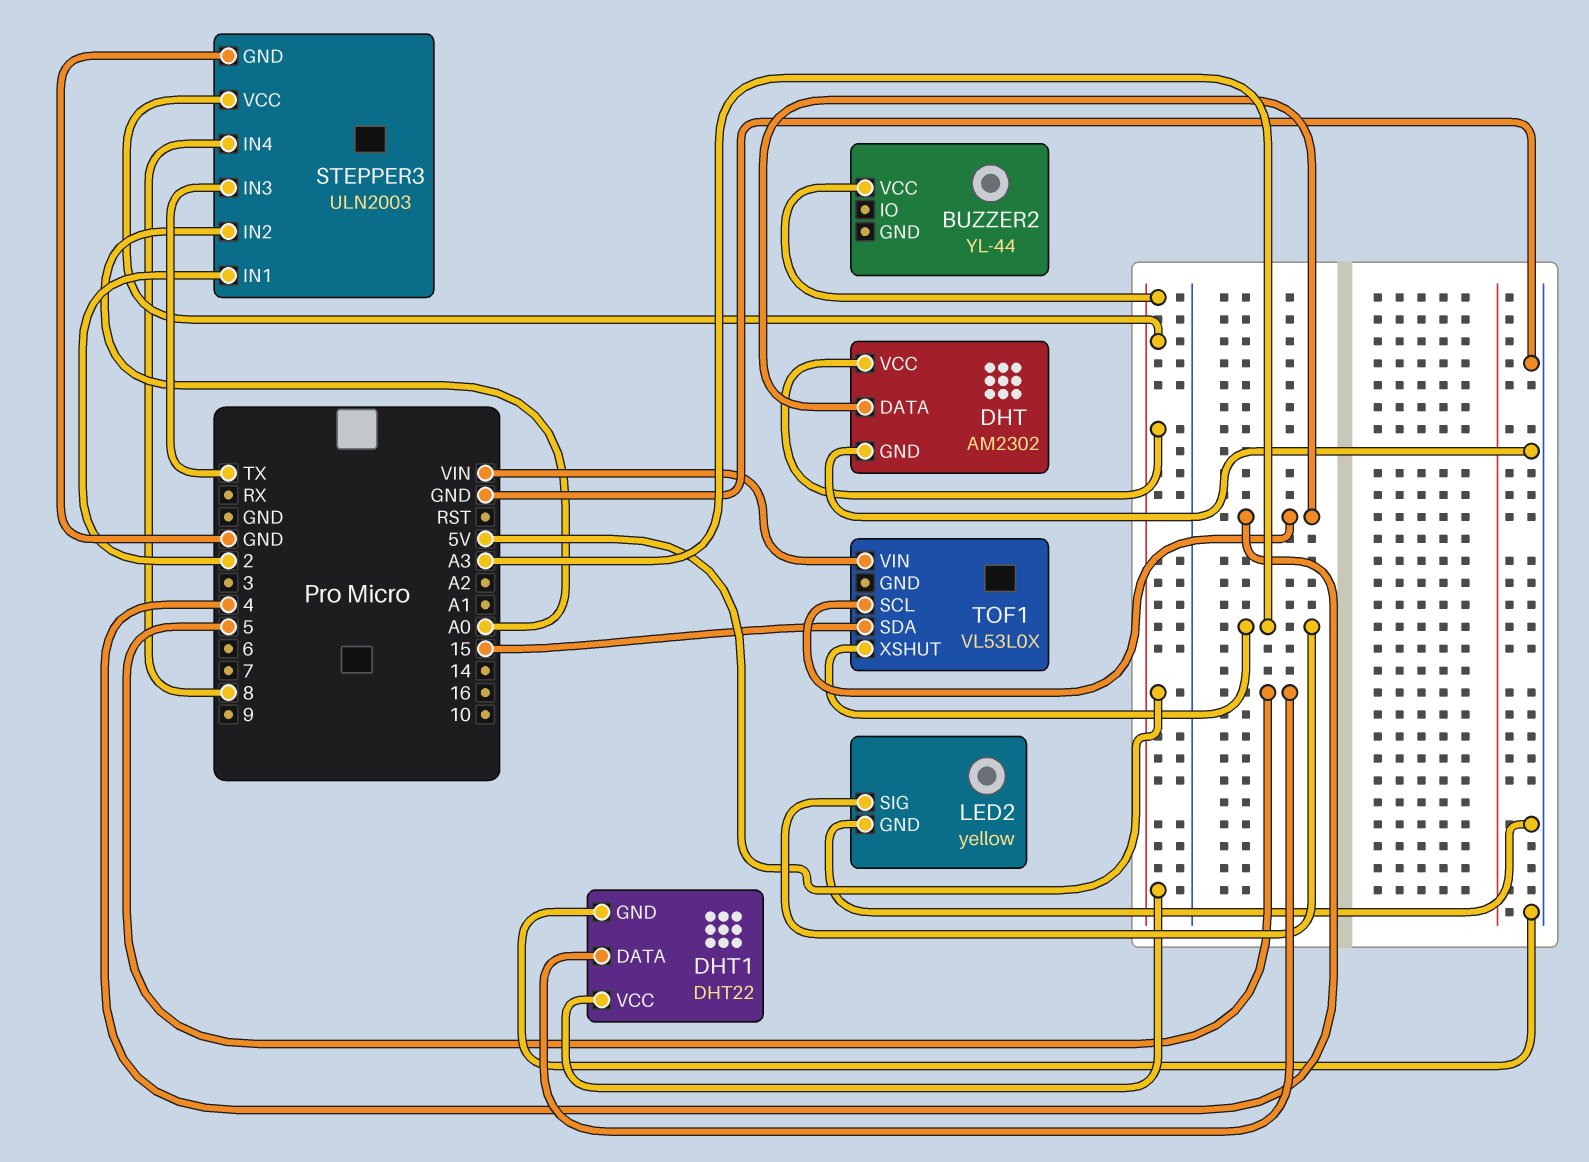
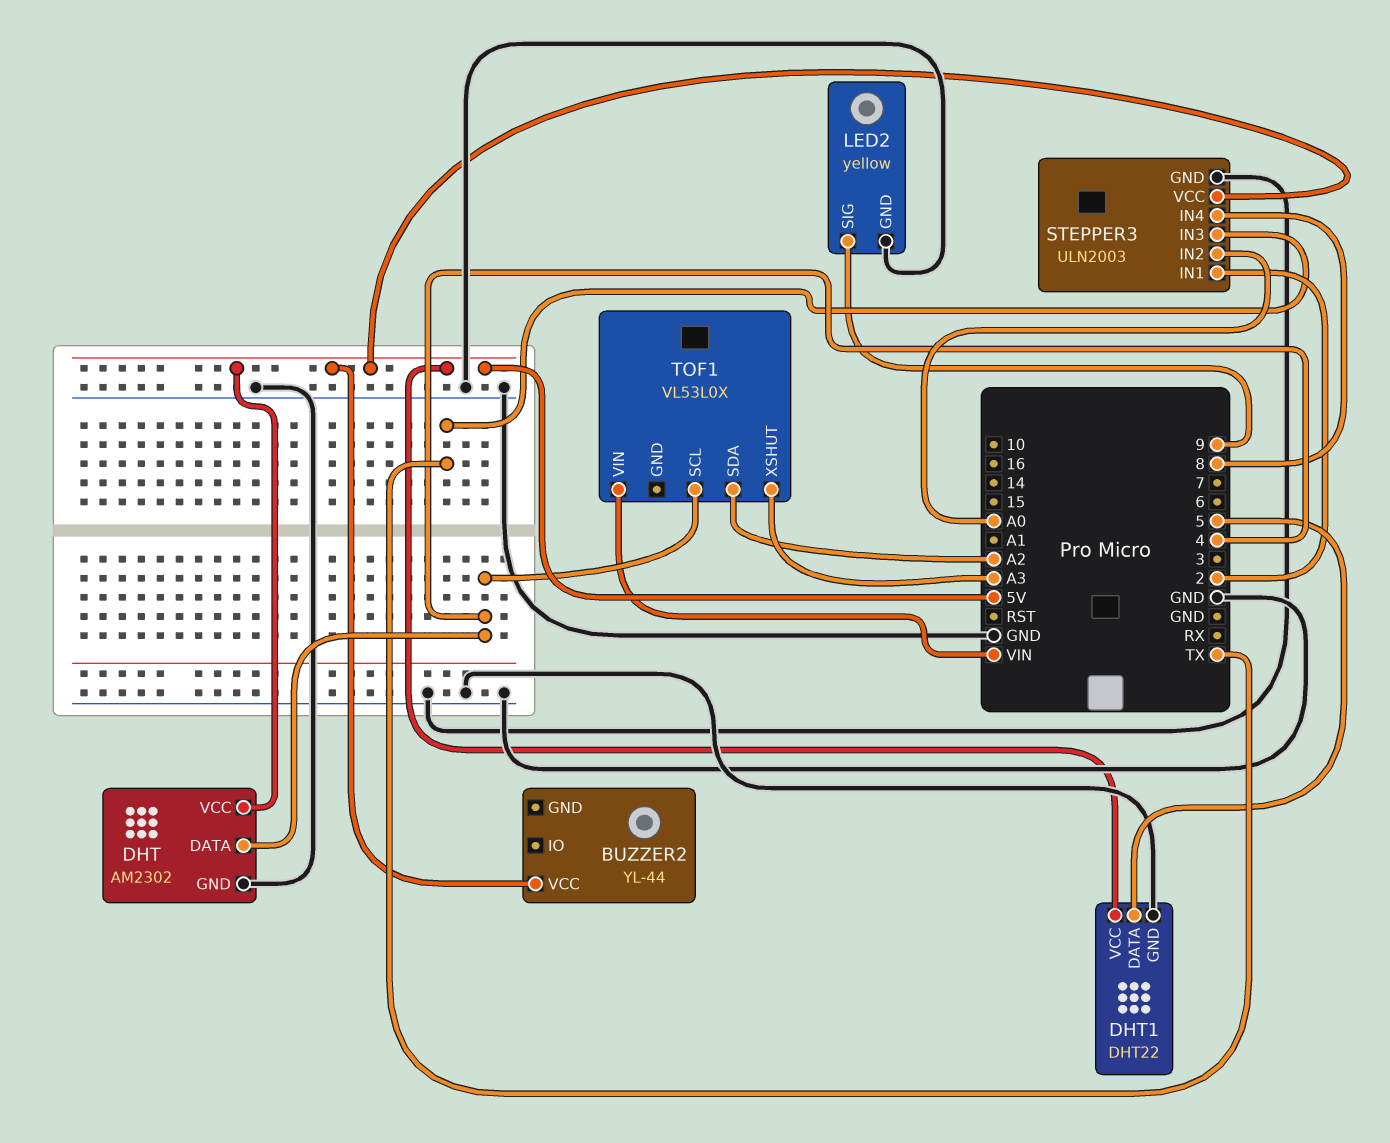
LED2 pin SIG: A3 -> 9
TOF1 pin SDA: 15 -> A2

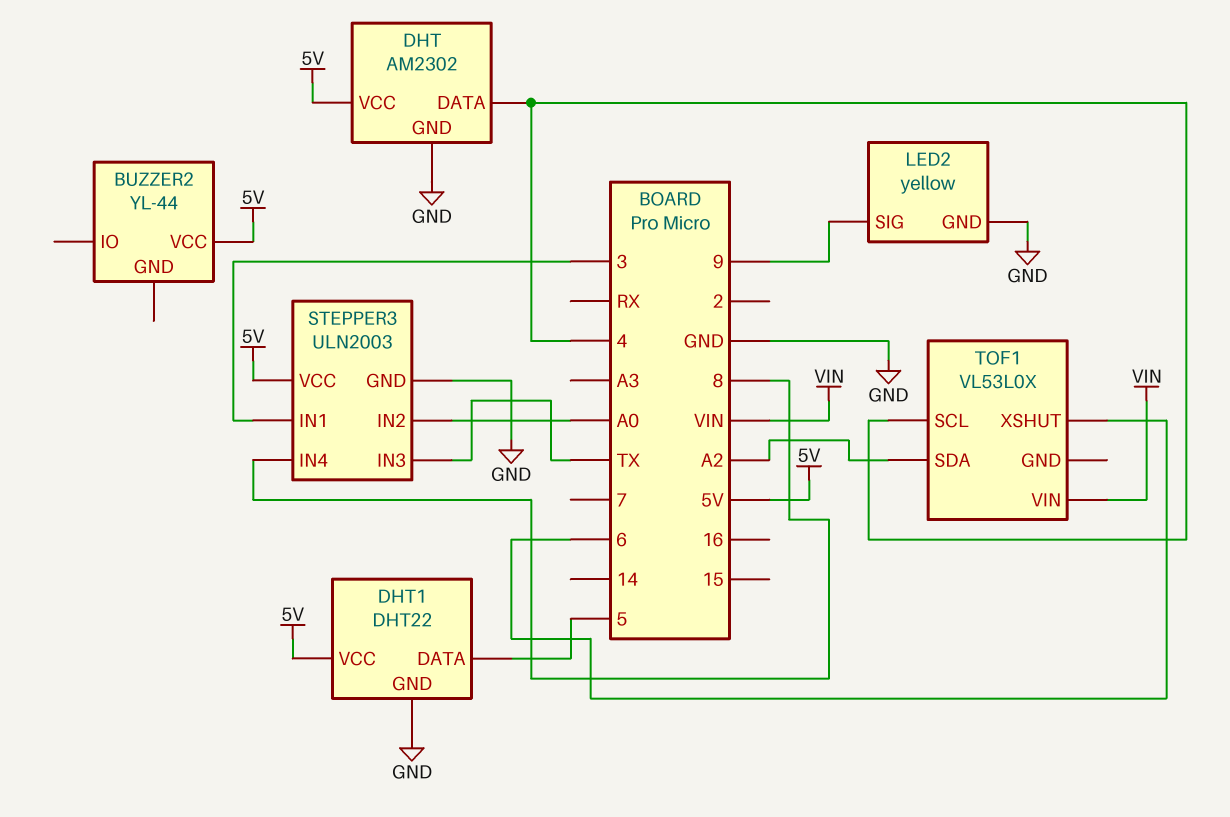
STEPPER3 pin IN1: 2 -> 3
TOF1 pin XSHUT: A3 -> 6

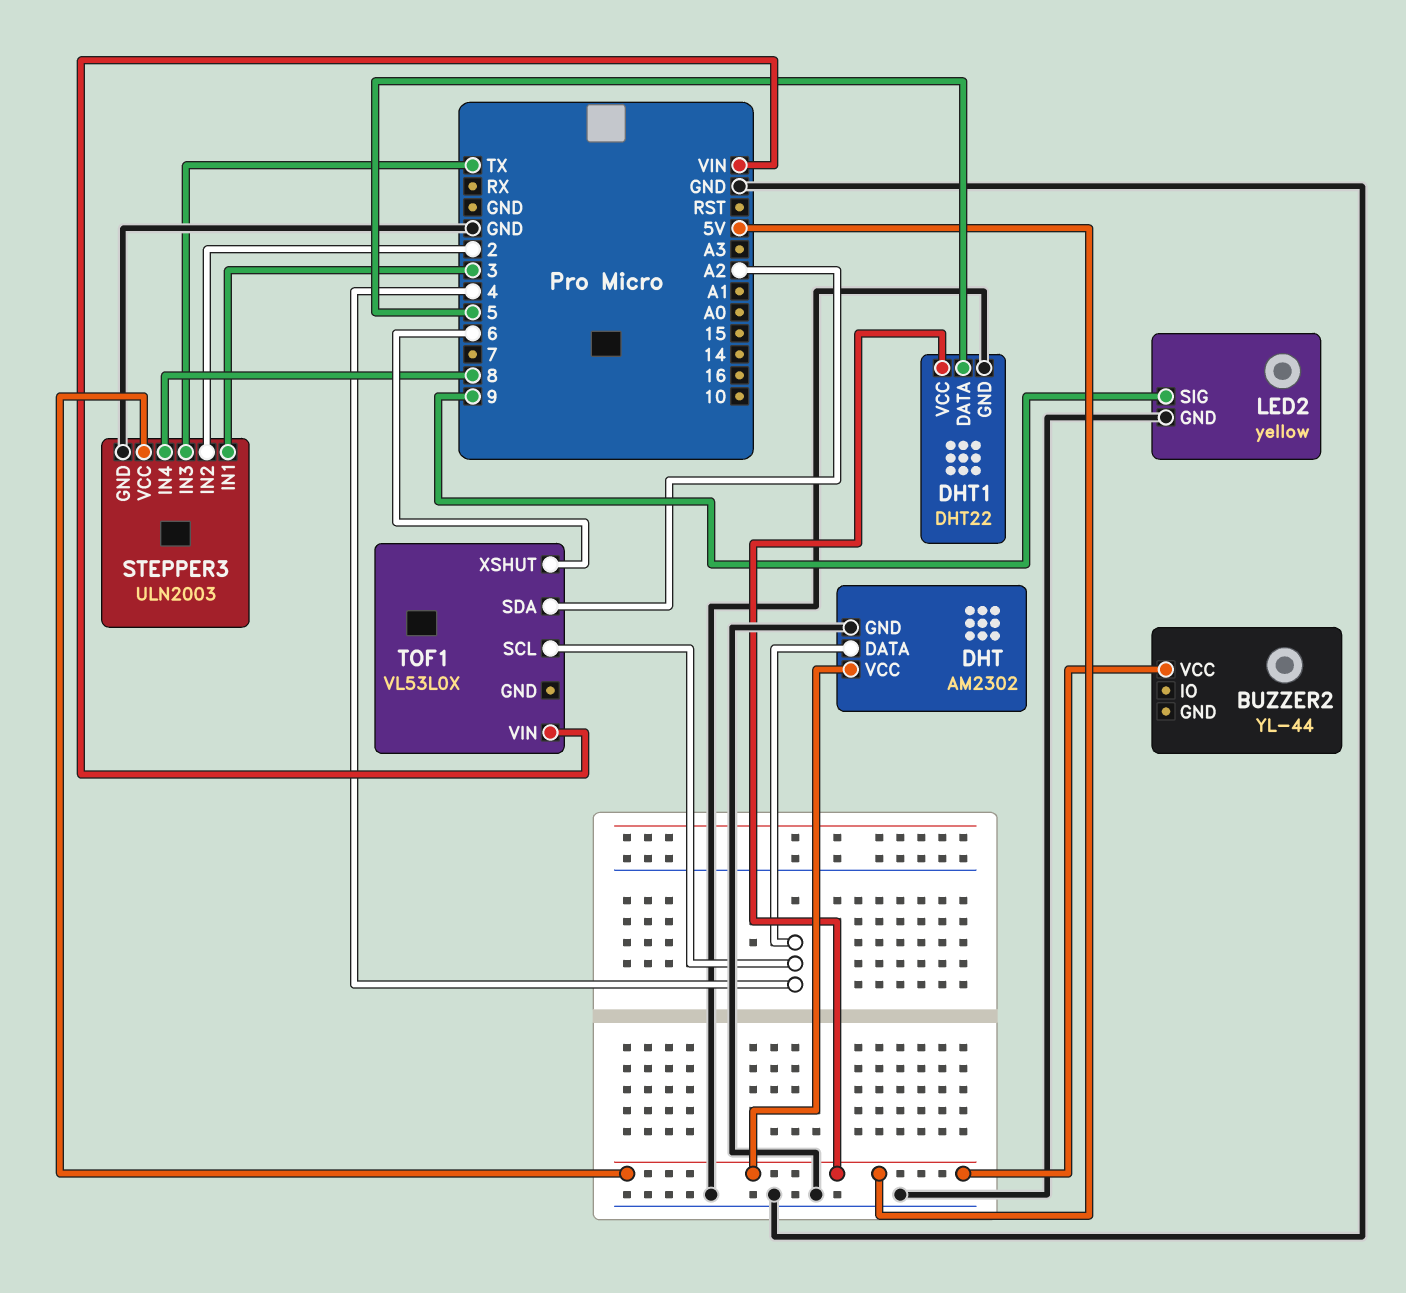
STEPPER3 pin IN2: A0 -> 2

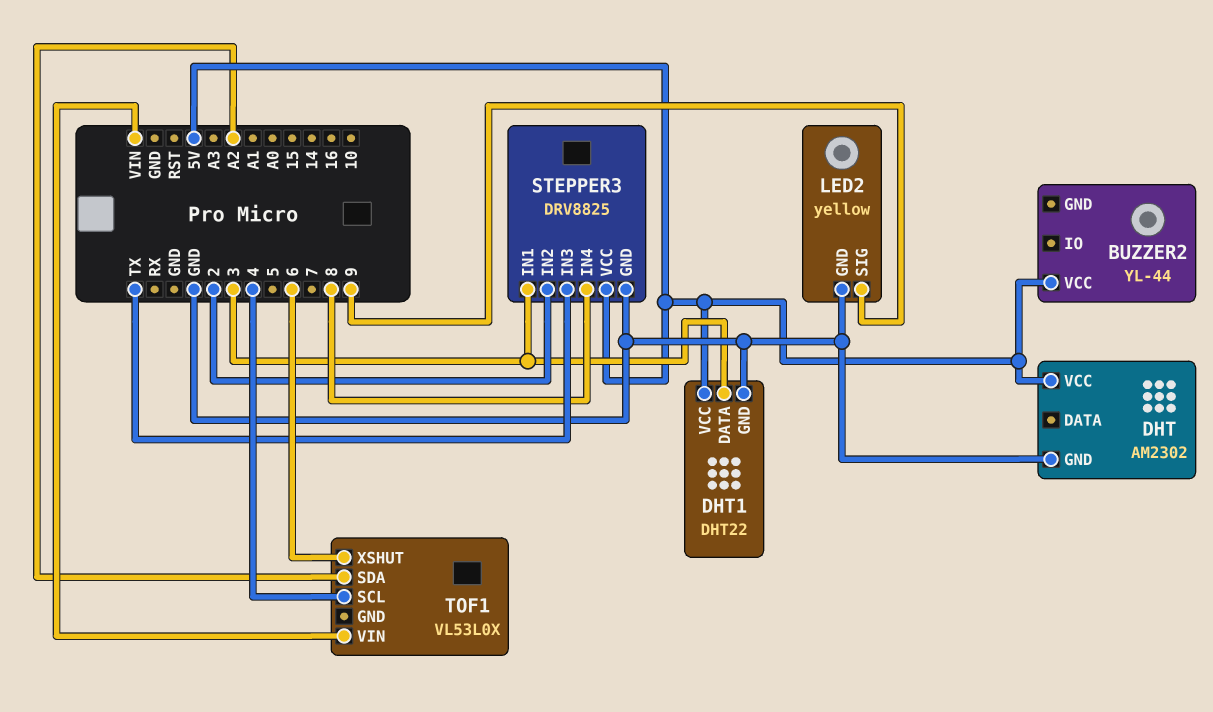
DHT pin DATA: 4 -> none
DHT1 pin DATA: 5 -> 3
STEPPER3: ULN2003 -> DRV8825

